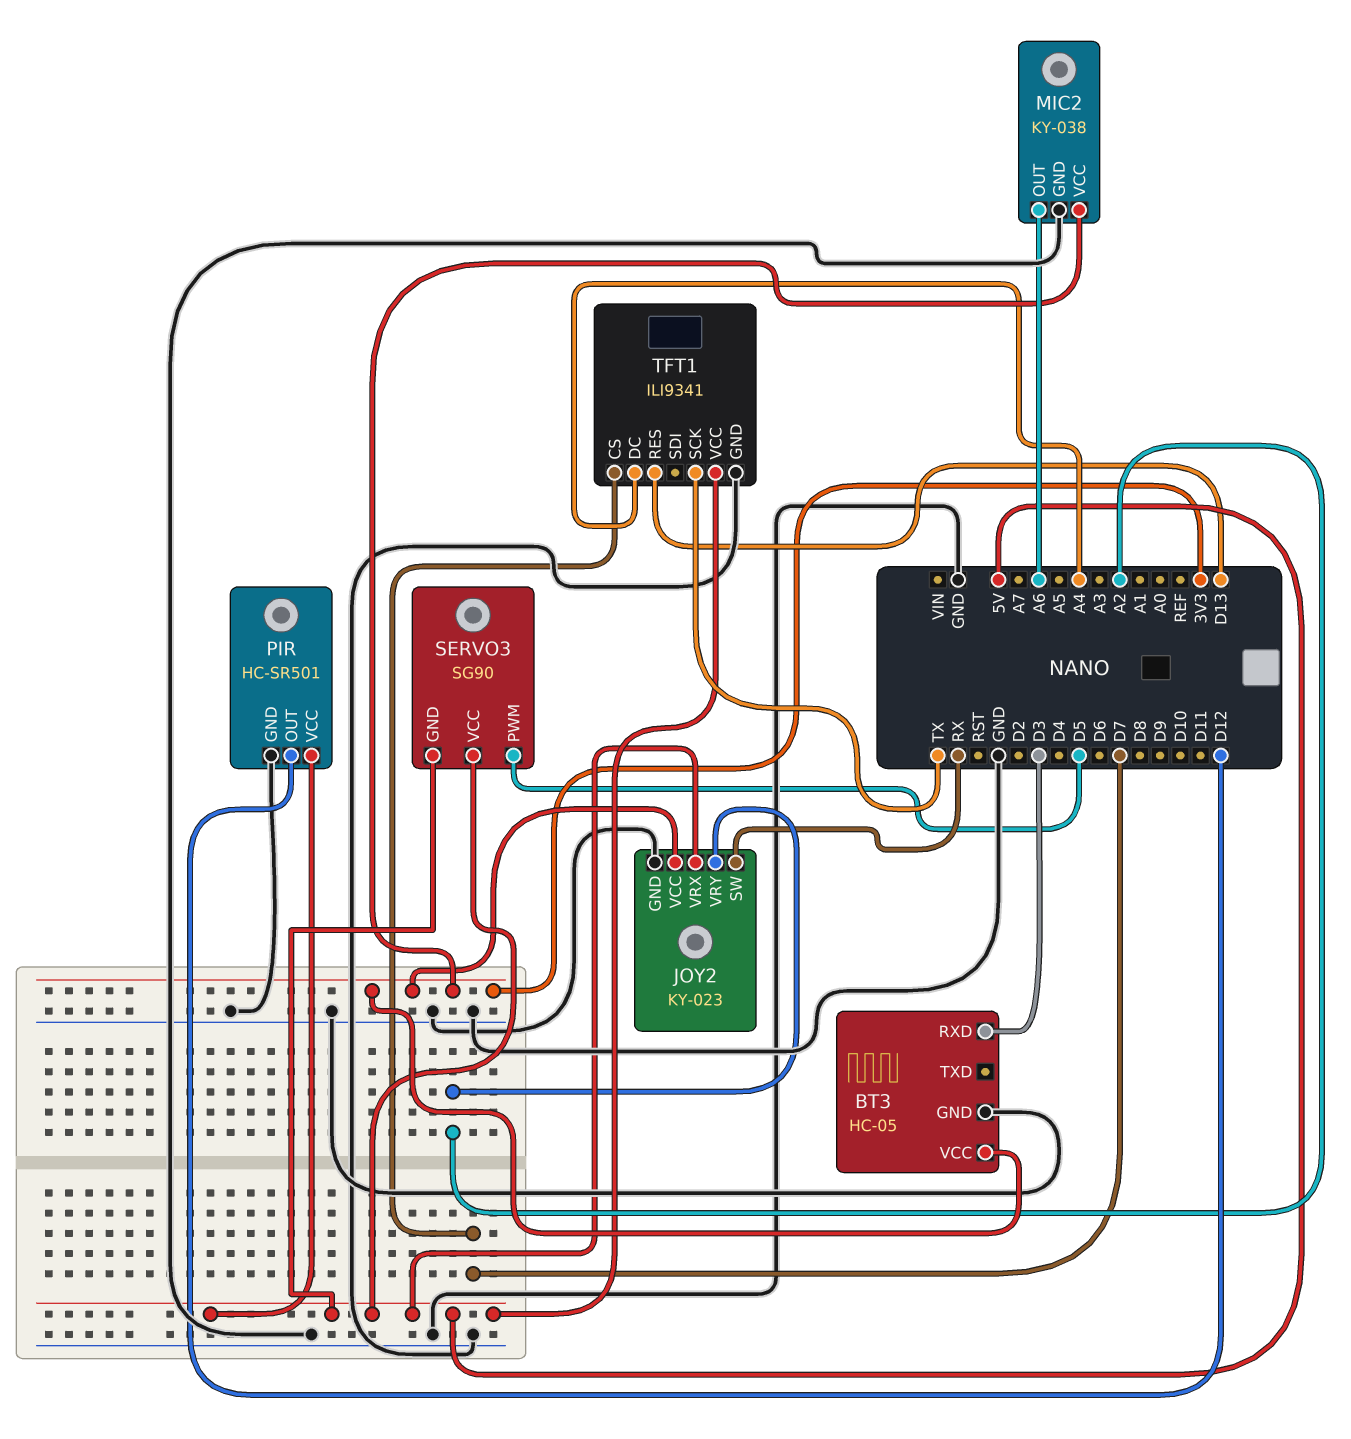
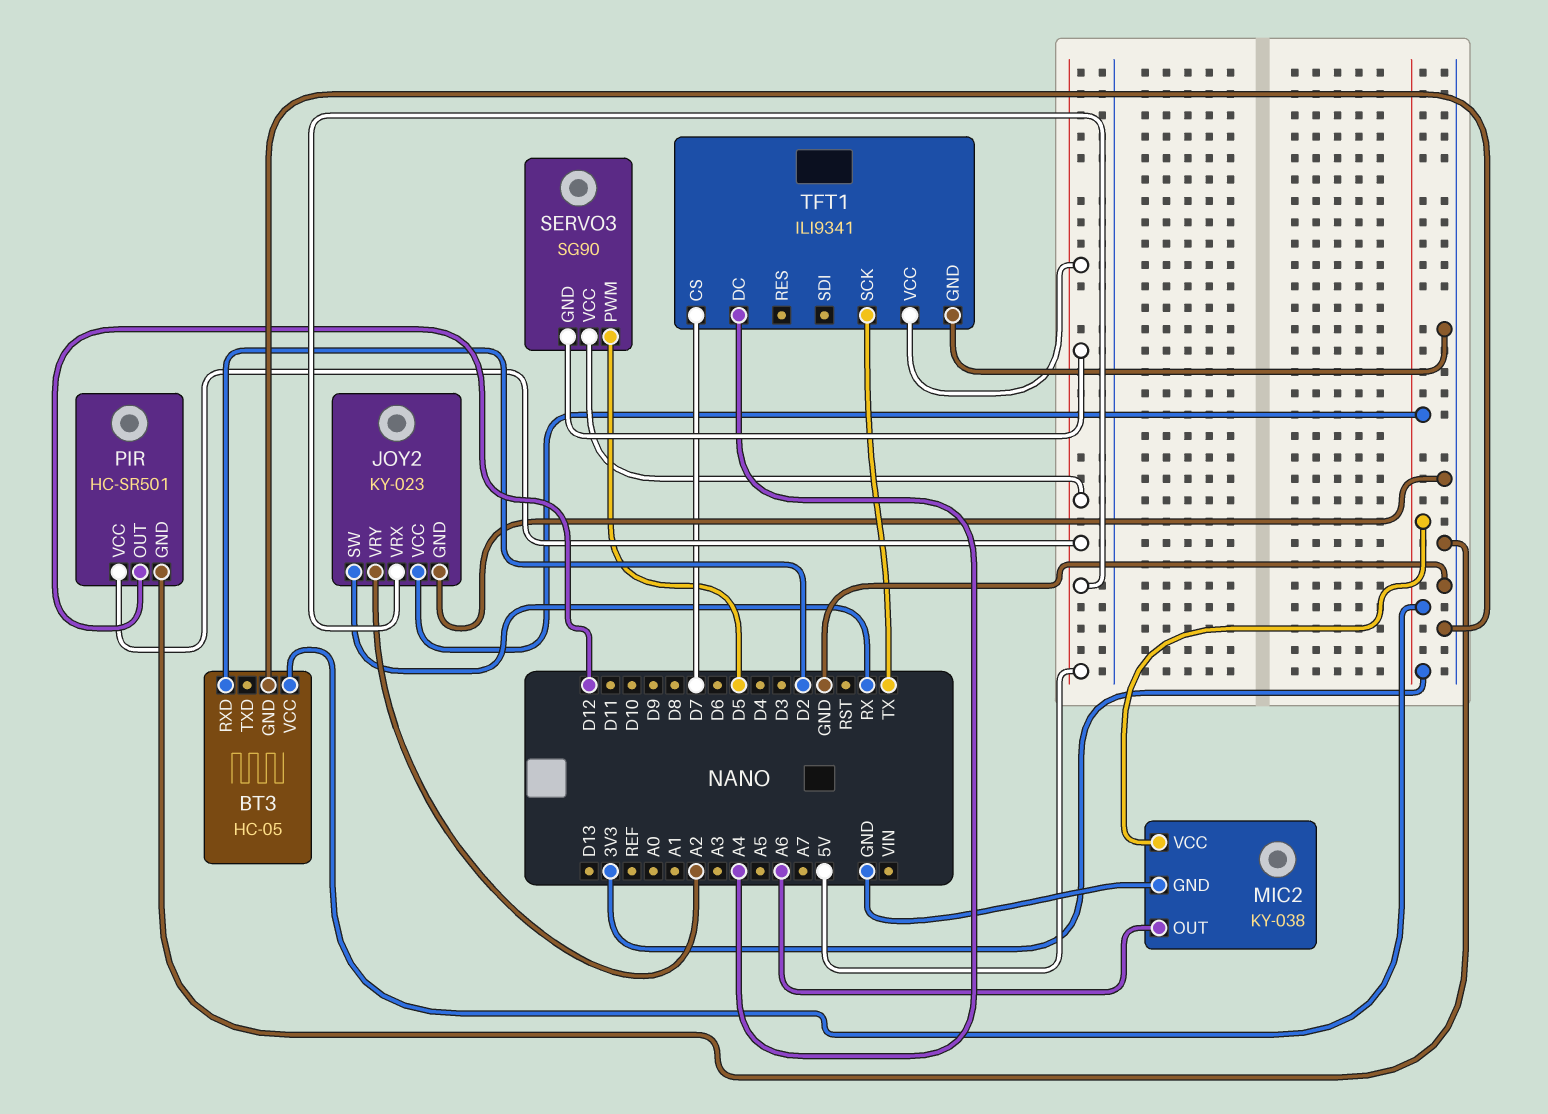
BT3 pin RXD: D3 -> D2
TFT1 pin RES: D13 -> none

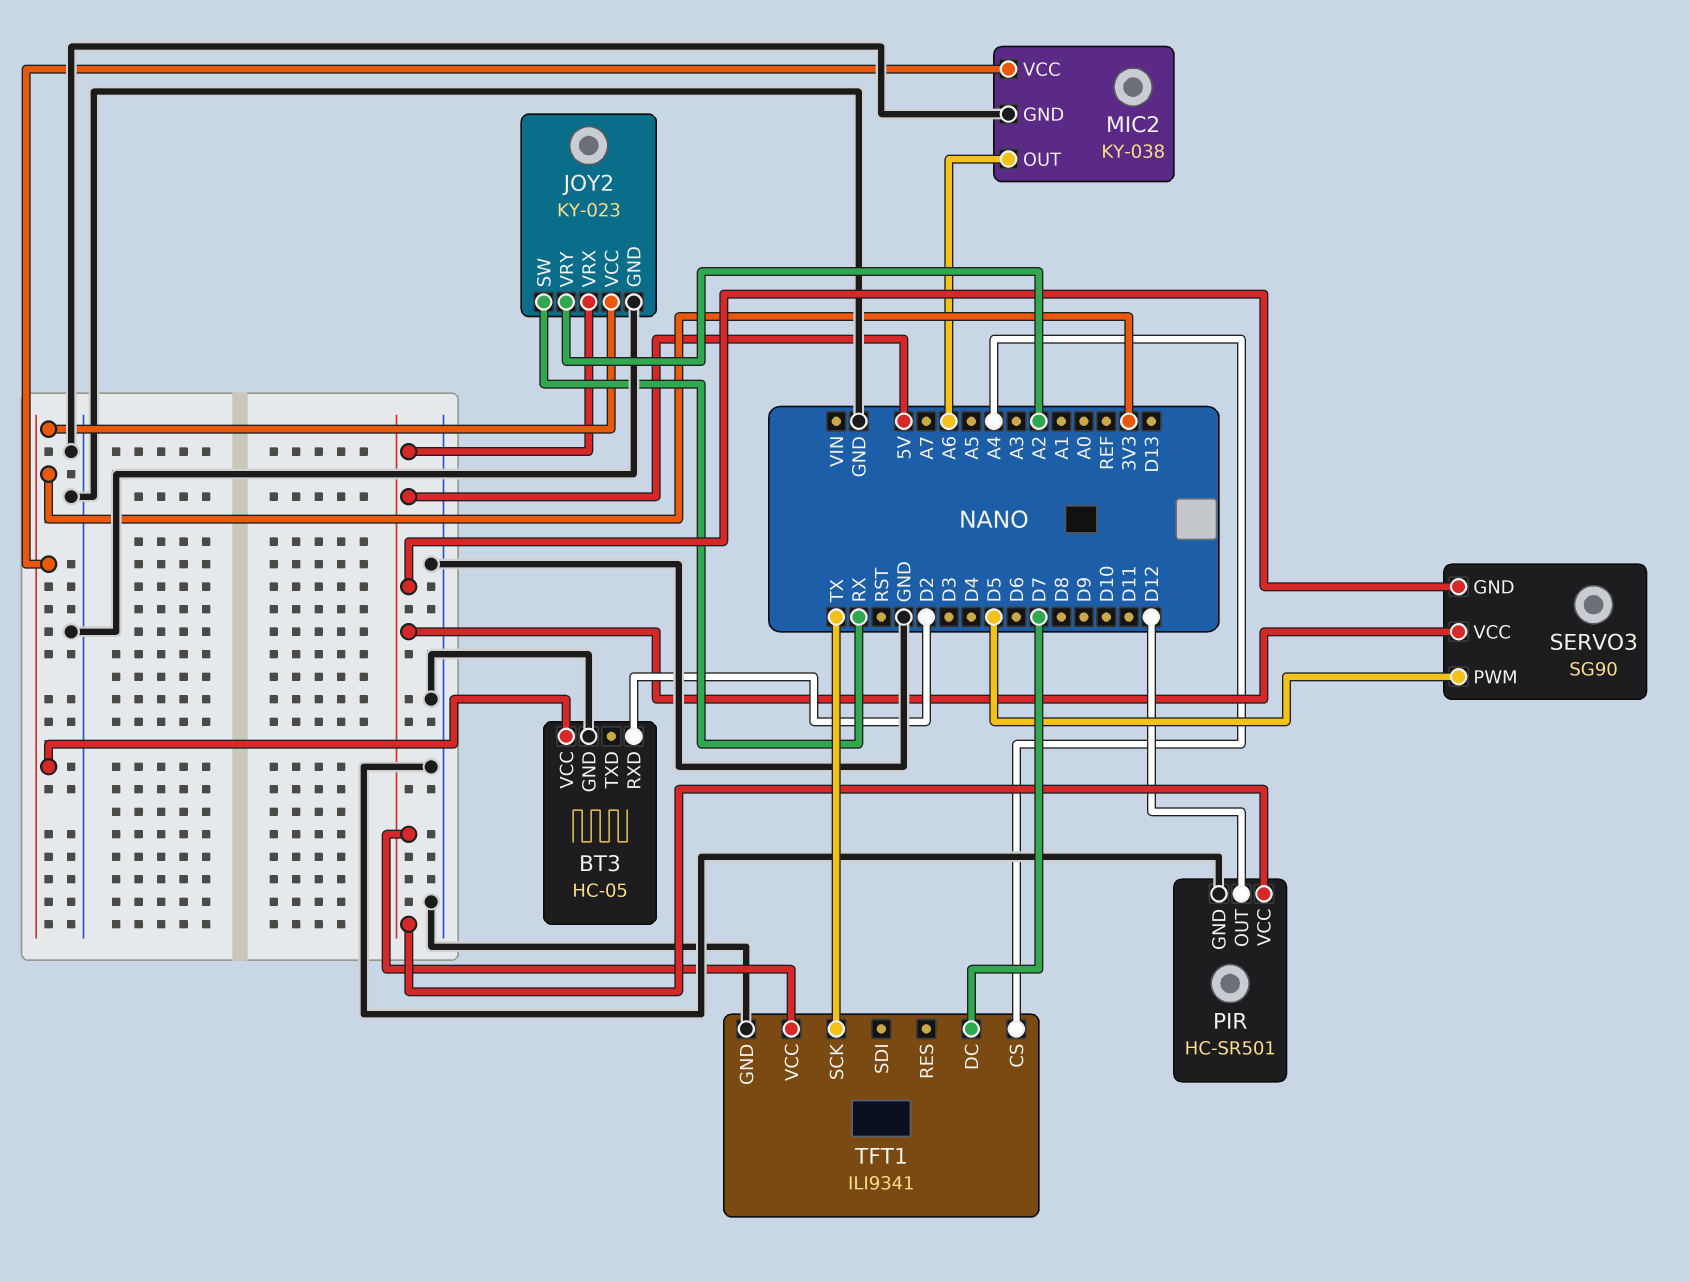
TFT1 pin CS: D7 -> A4
TFT1 pin DC: A4 -> D7

